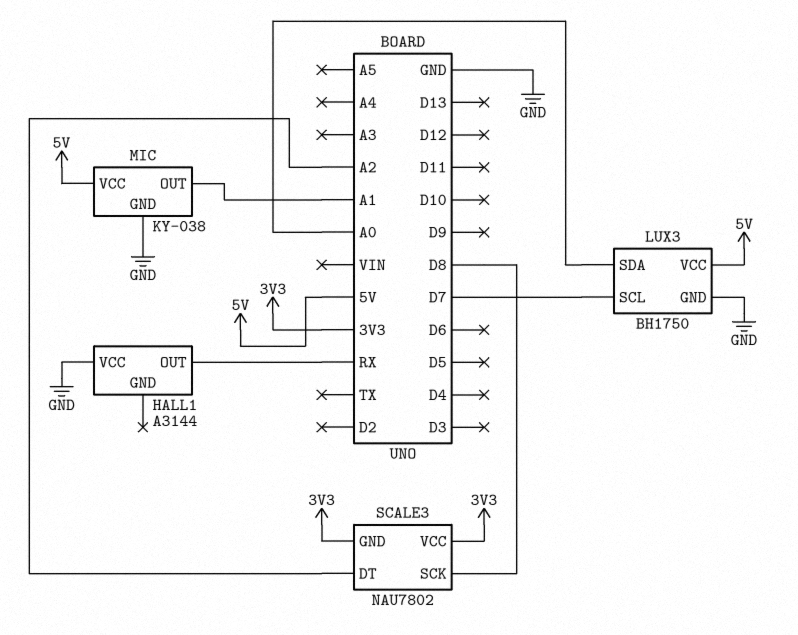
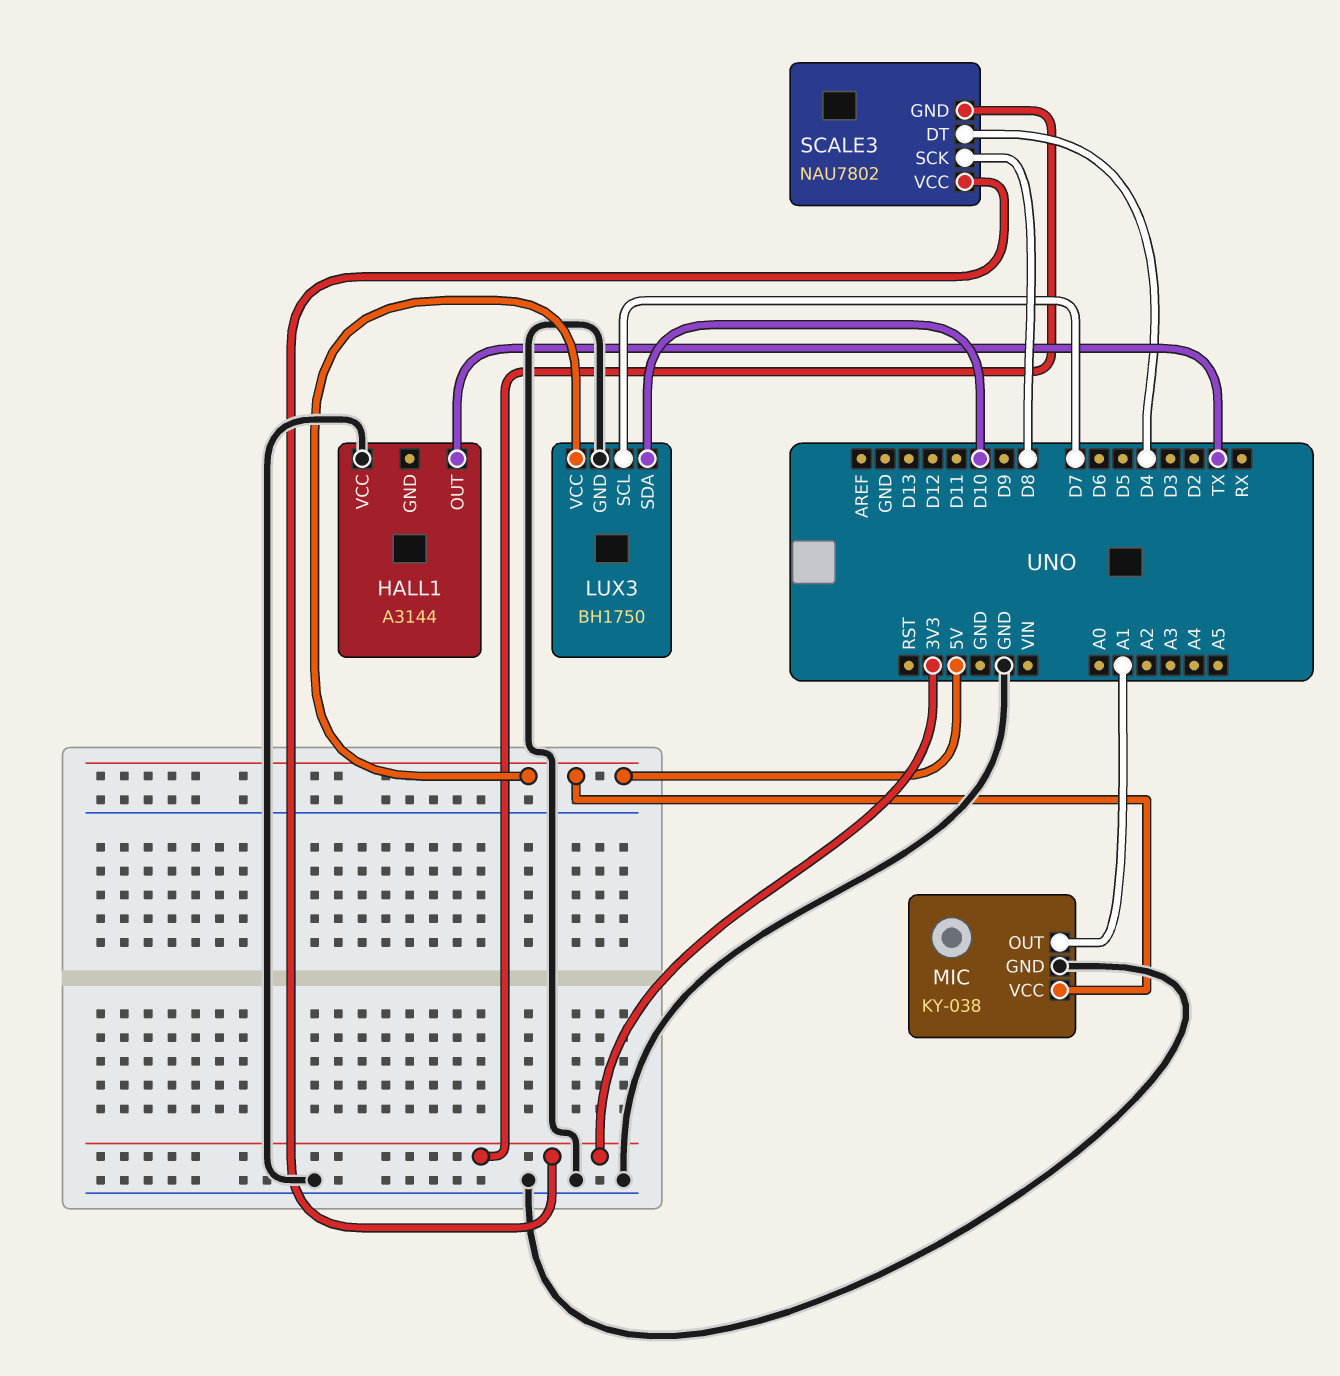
HALL1 pin OUT: RX -> TX
LUX3 pin SDA: A0 -> D10
SCALE3 pin DT: A2 -> D4

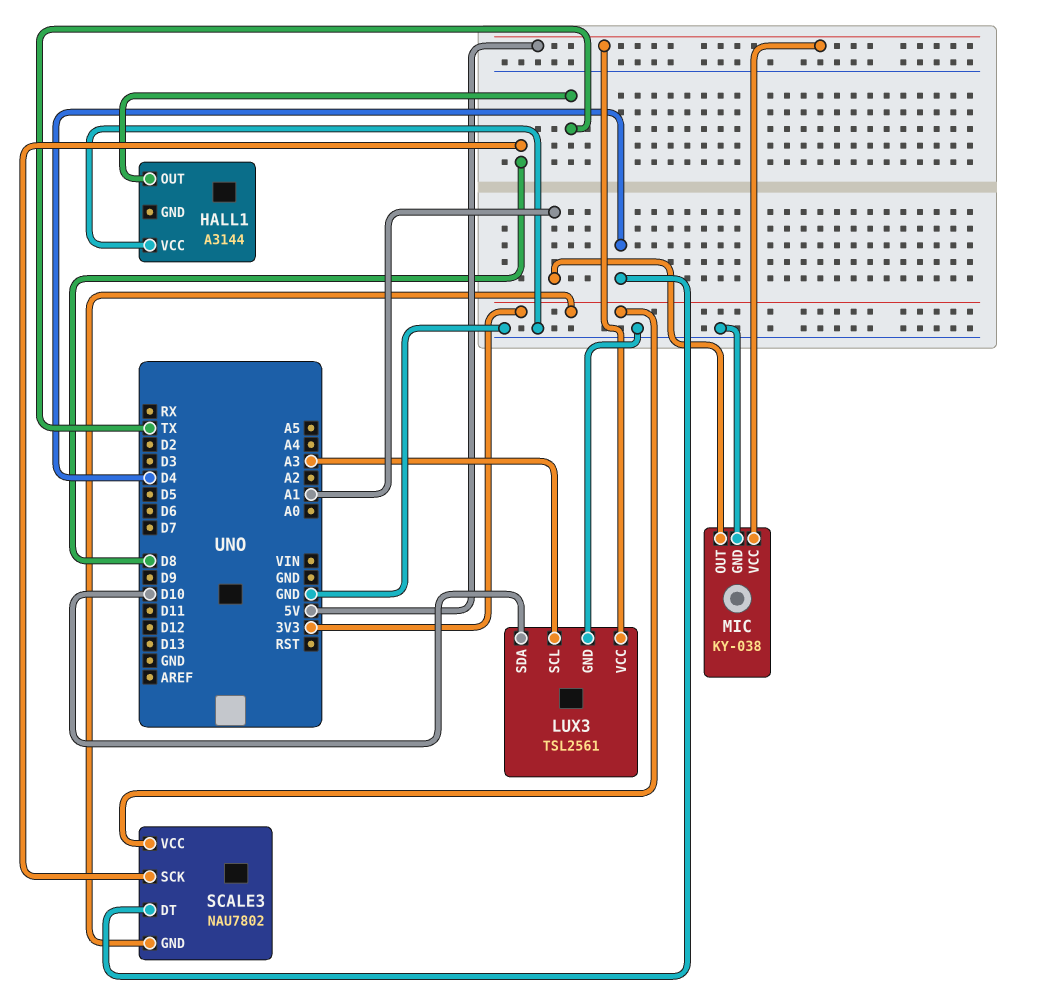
LUX3: BH1750 -> TSL2561
LUX3 pin SCL: D7 -> A3

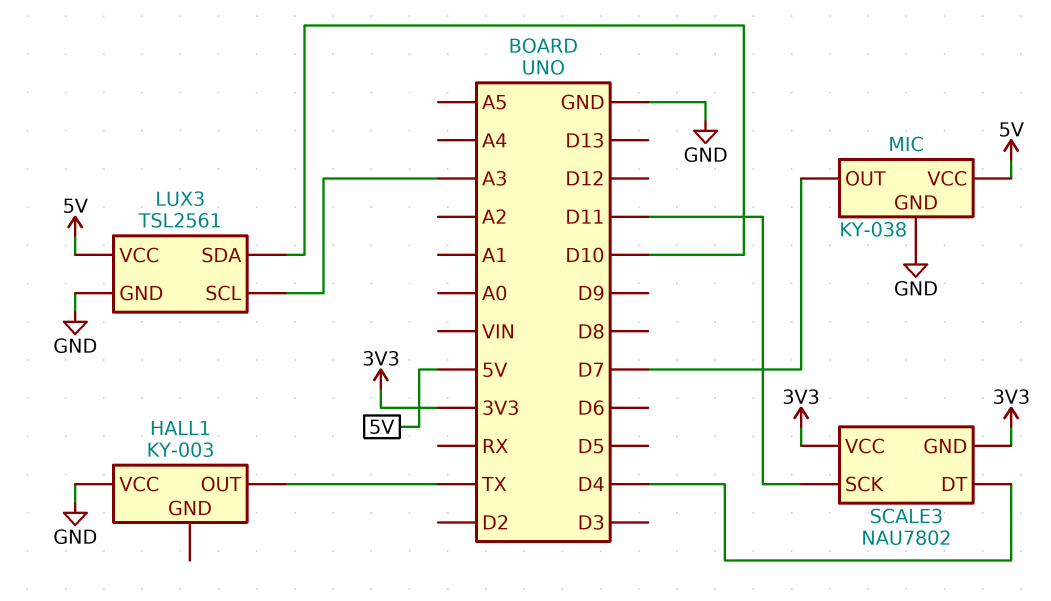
HALL1: A3144 -> KY-003
MIC pin OUT: A1 -> D7
SCALE3 pin SCK: D8 -> D11

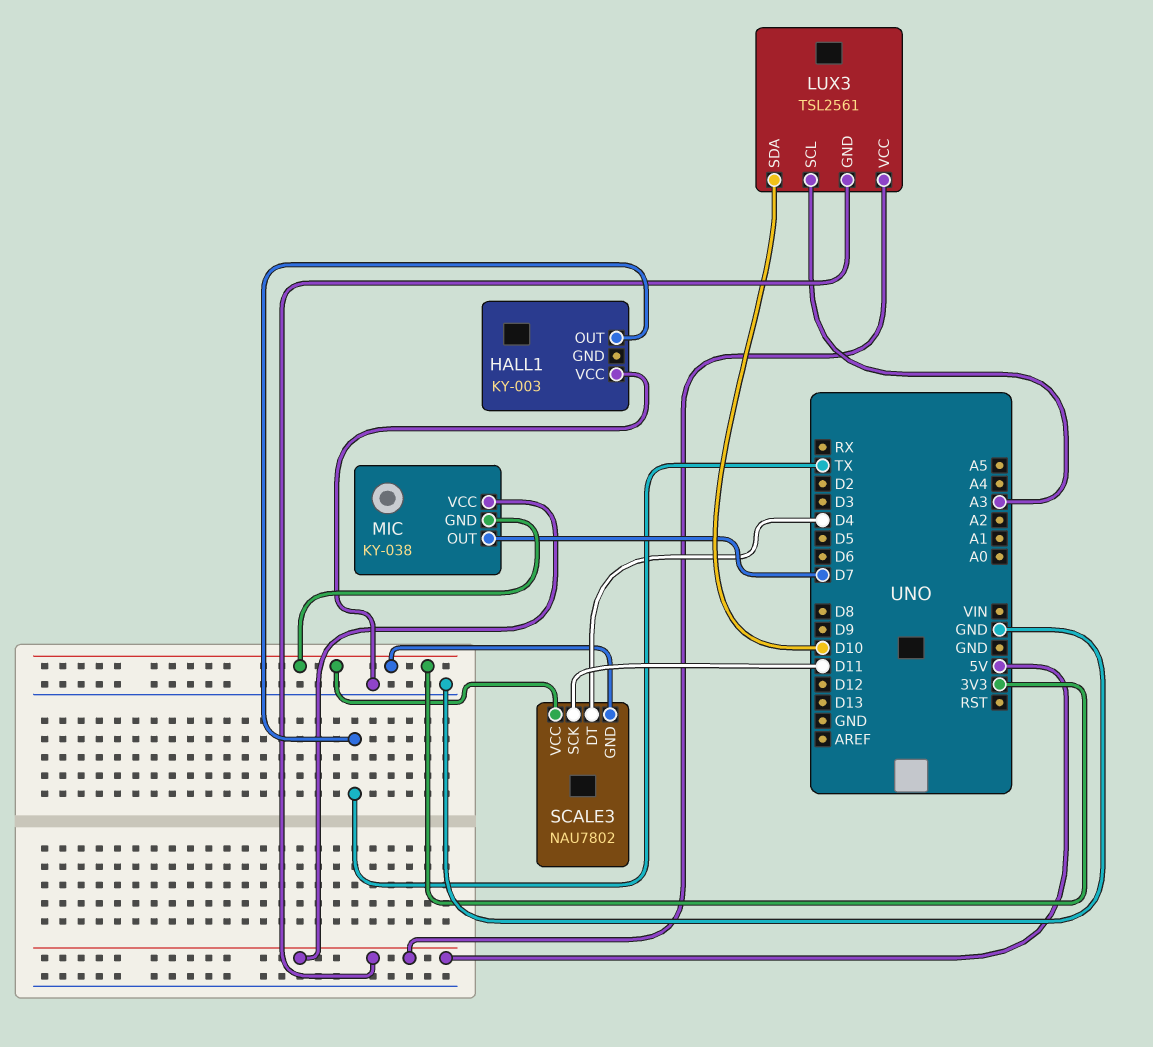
LUX3 pin GND: GND -> 5V
MIC pin GND: GND -> 3V3

